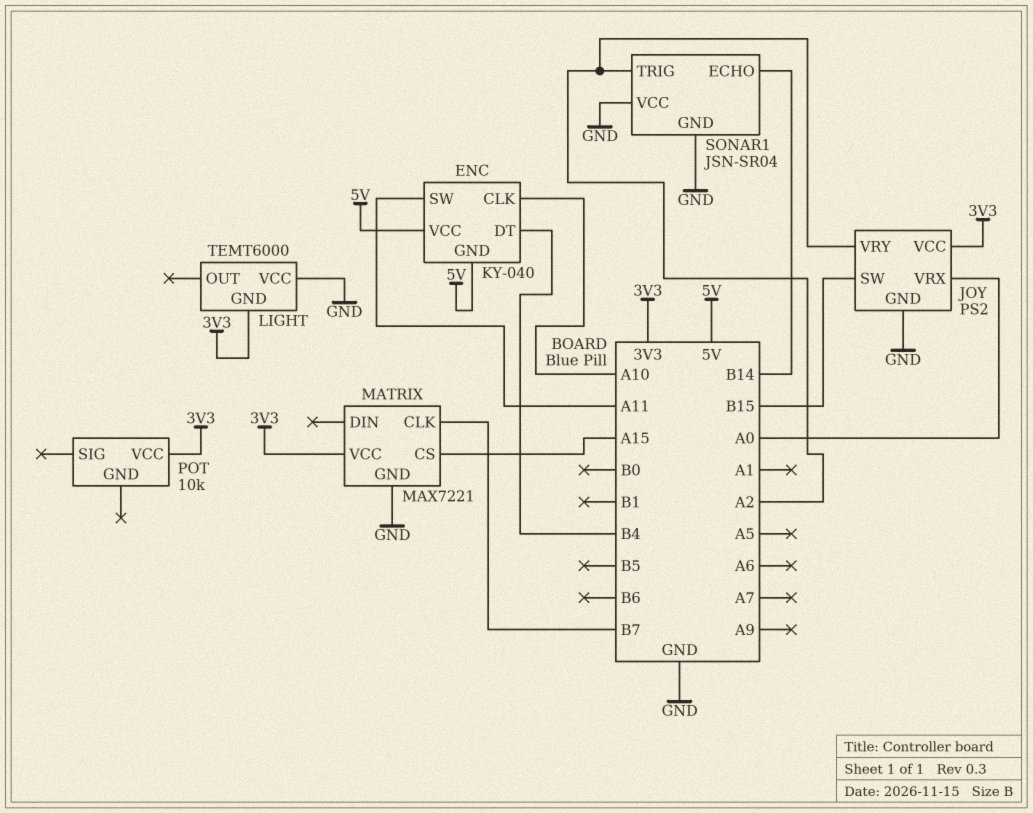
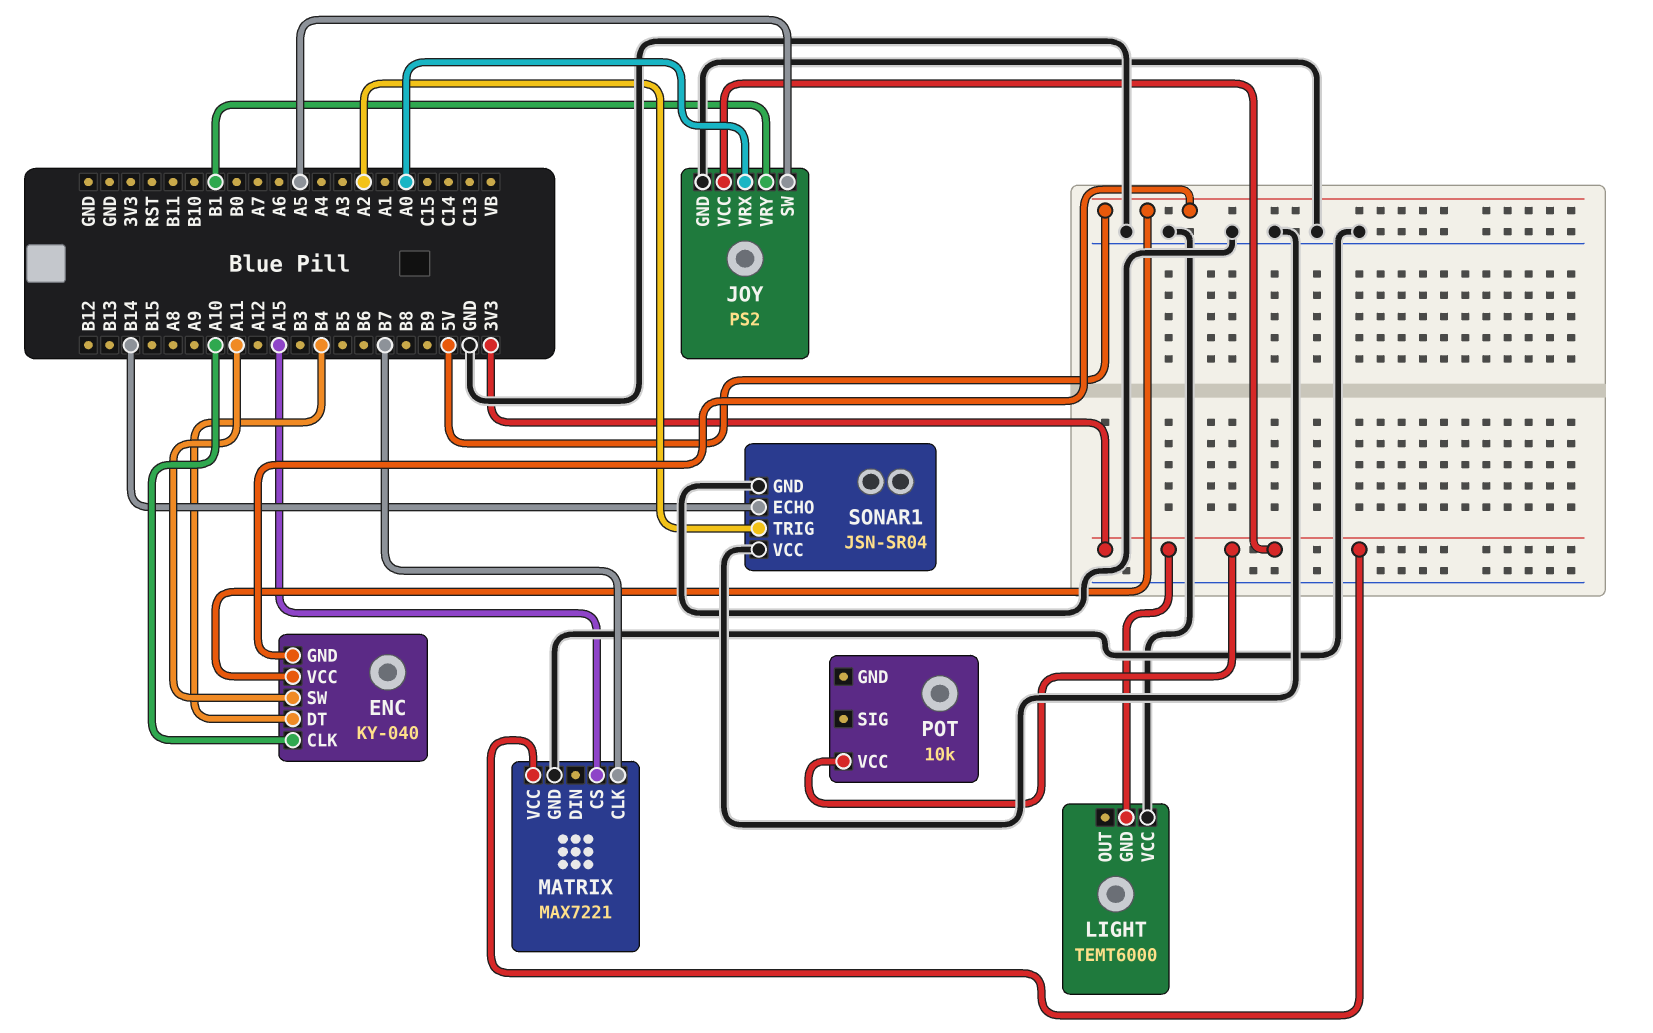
JOY pin SW: B15 -> A5
JOY pin VRY: A2 -> B1

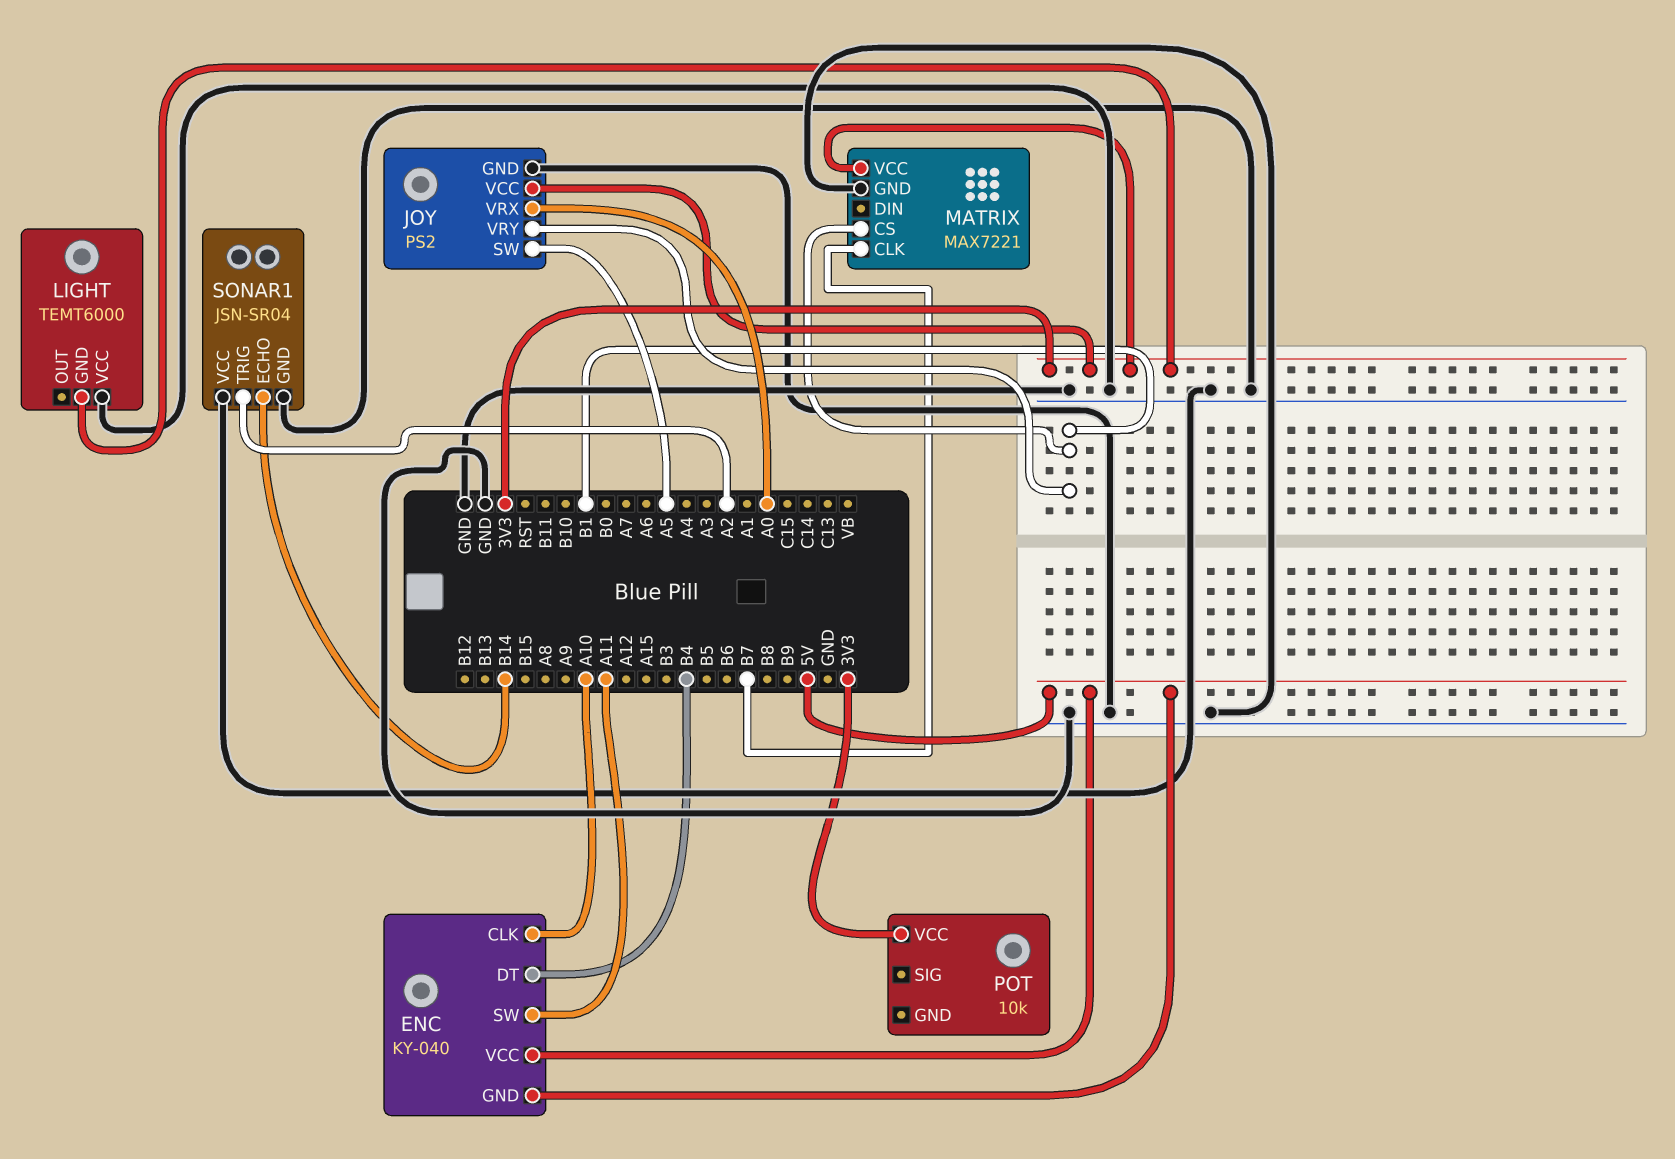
MATRIX pin CS: A15 -> B1

